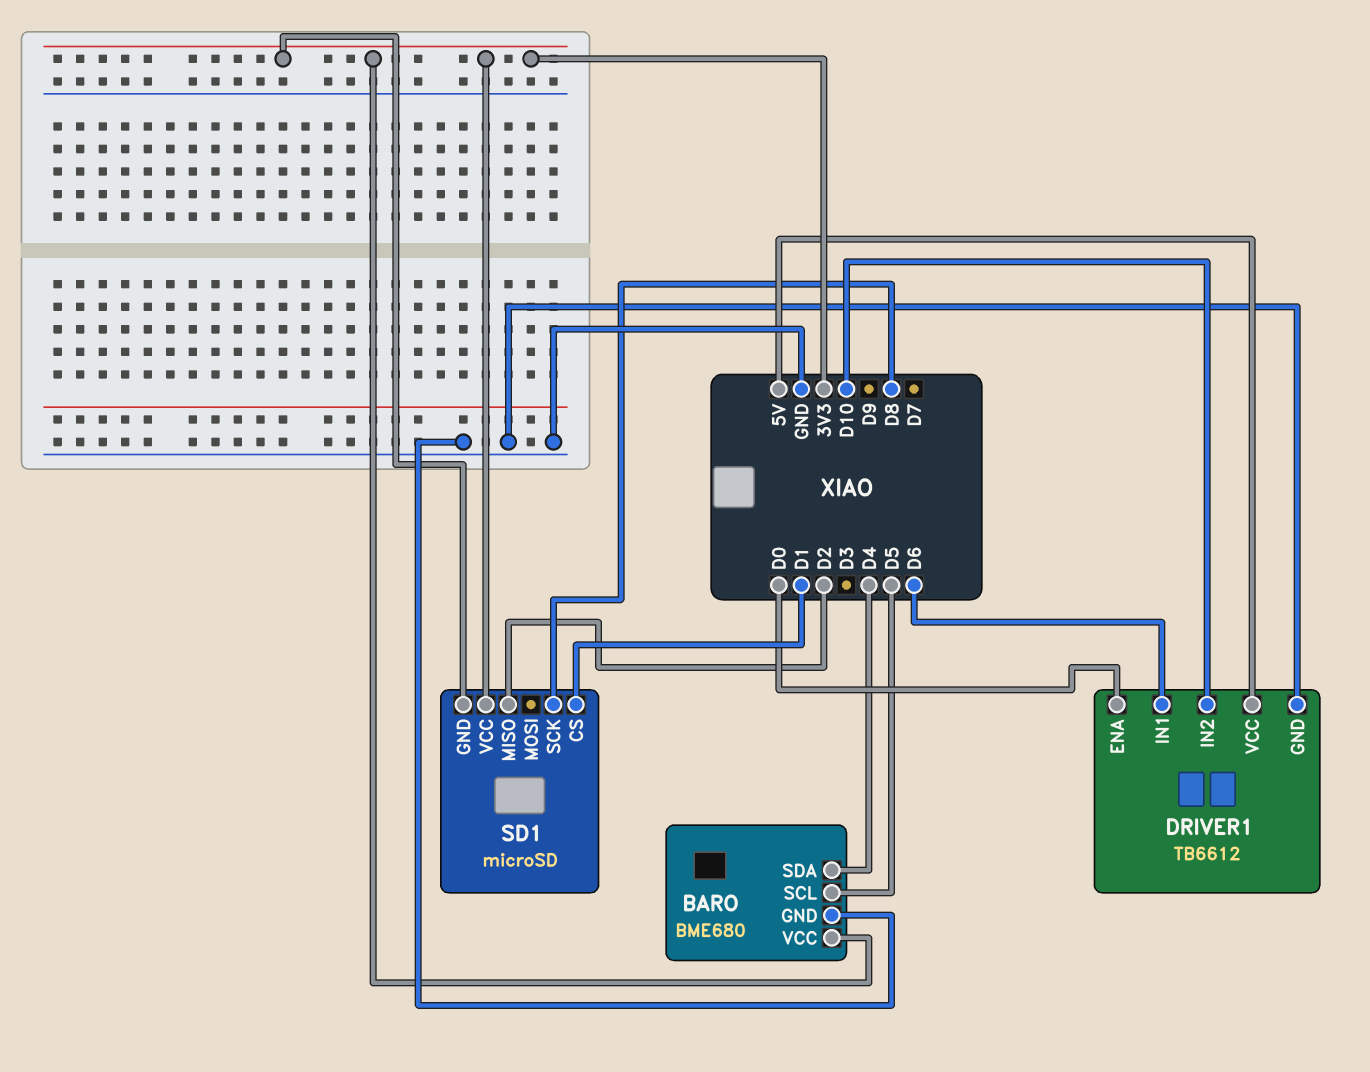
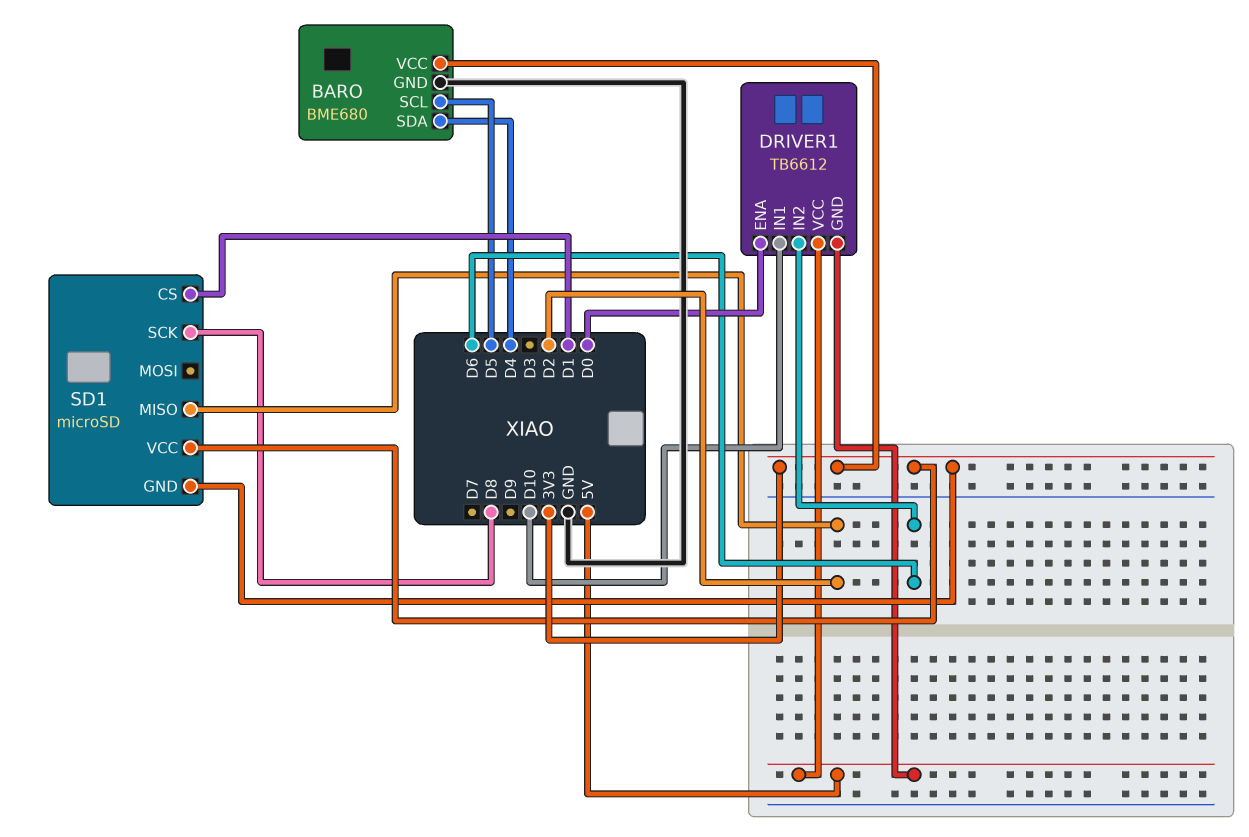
DRIVER1 pin GND: GND -> 5V
DRIVER1 pin IN1: D6 -> D10
DRIVER1 pin IN2: D10 -> D6

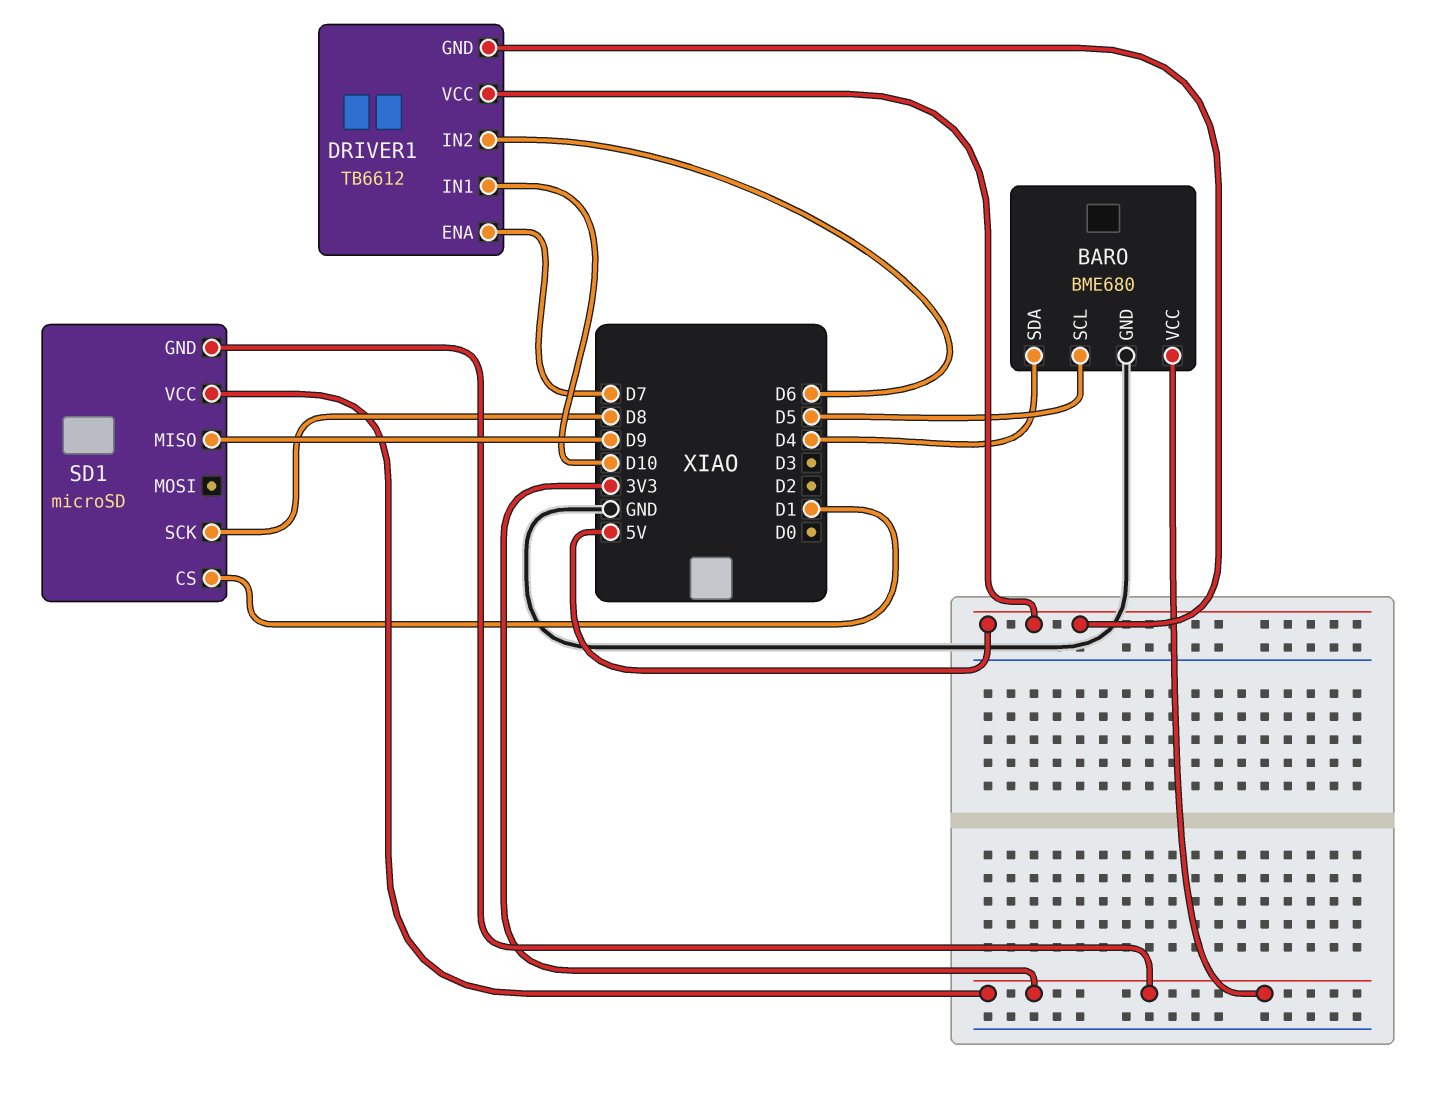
DRIVER1 pin ENA: D0 -> D7
SD1 pin MISO: D2 -> D9

